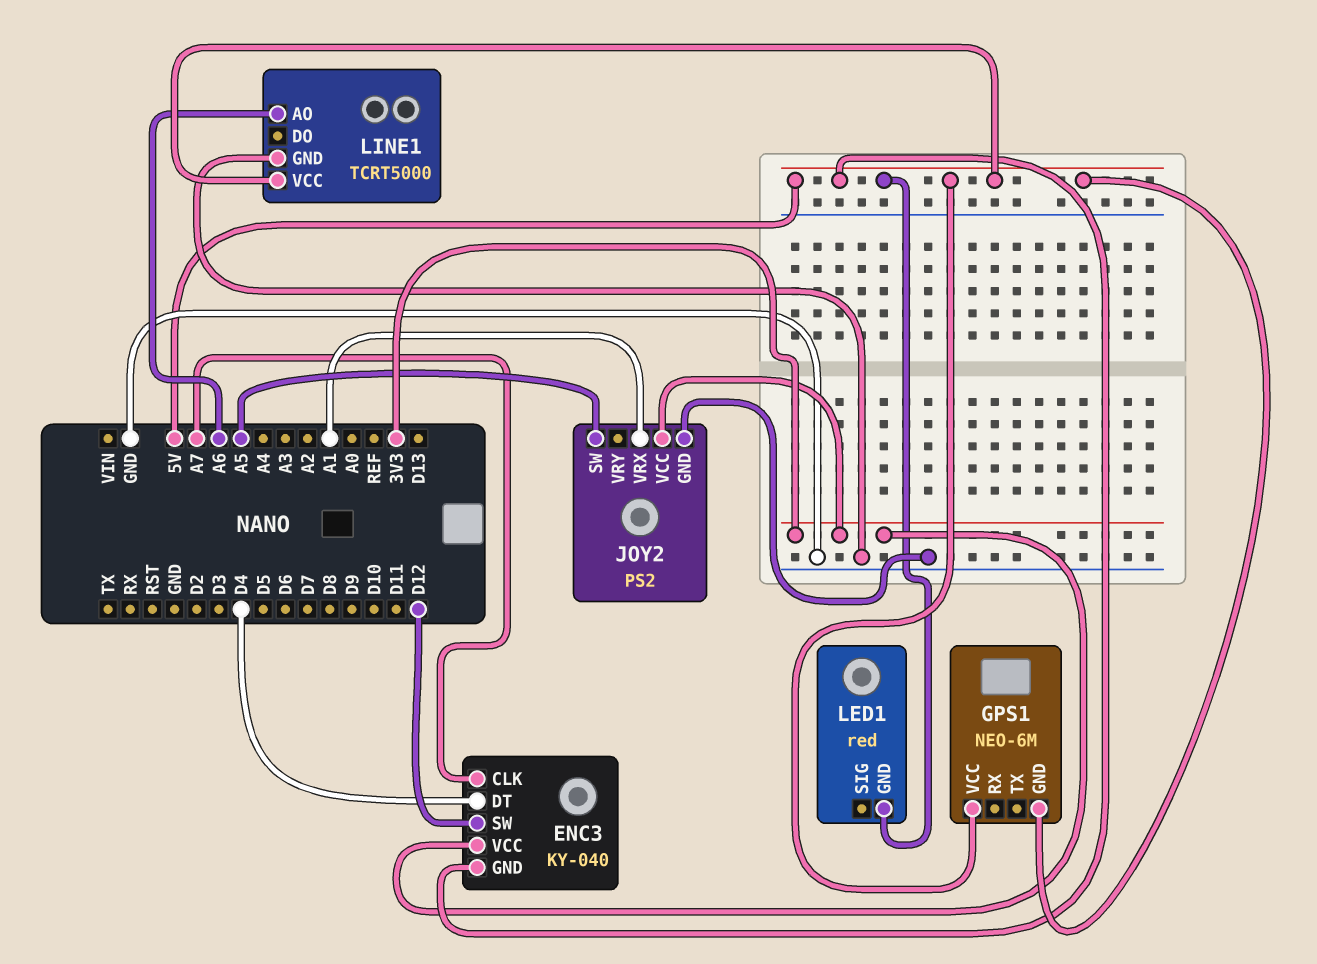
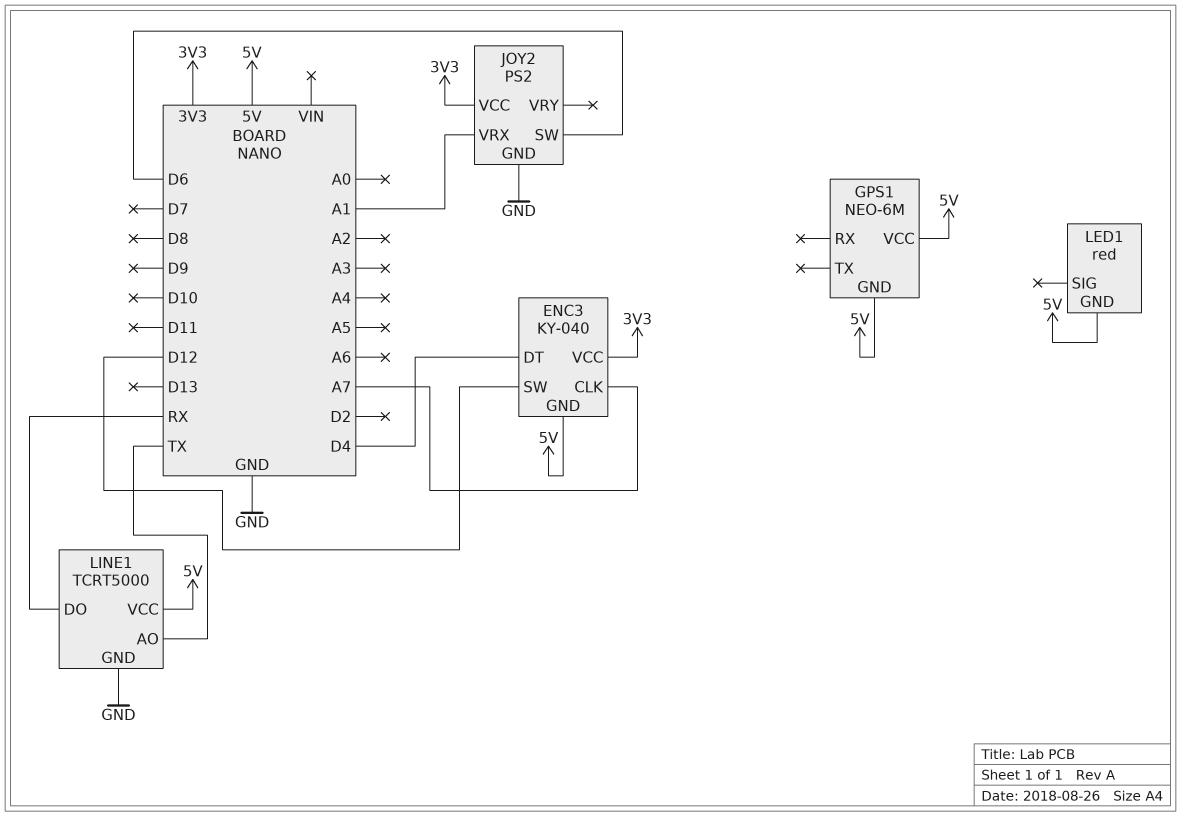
JOY2 pin SW: A5 -> D6
LINE1 pin AO: A6 -> TX
LINE1 pin DO: none -> RX

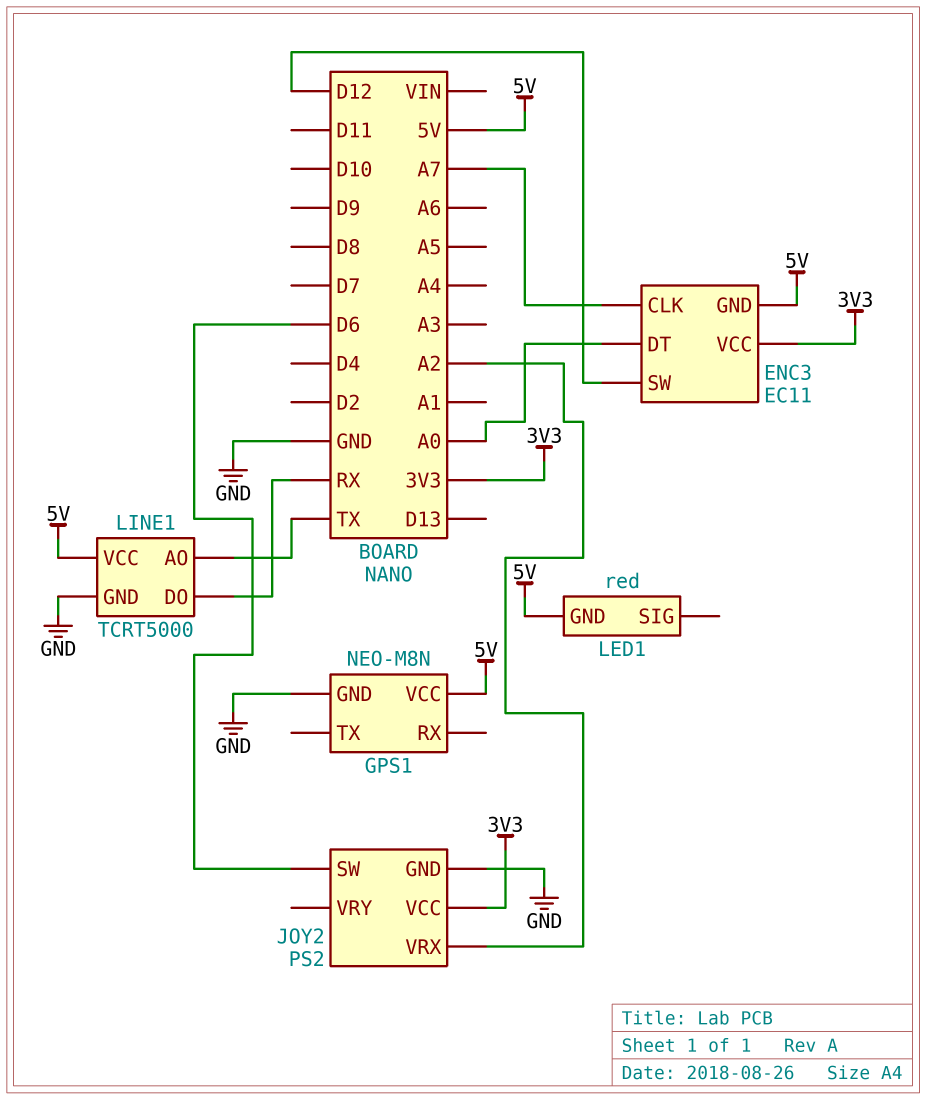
ENC3: KY-040 -> EC11
ENC3 pin DT: D4 -> A0
GPS1: NEO-6M -> NEO-M8N
GPS1 pin GND: 5V -> GND
JOY2 pin VRX: A1 -> A2

